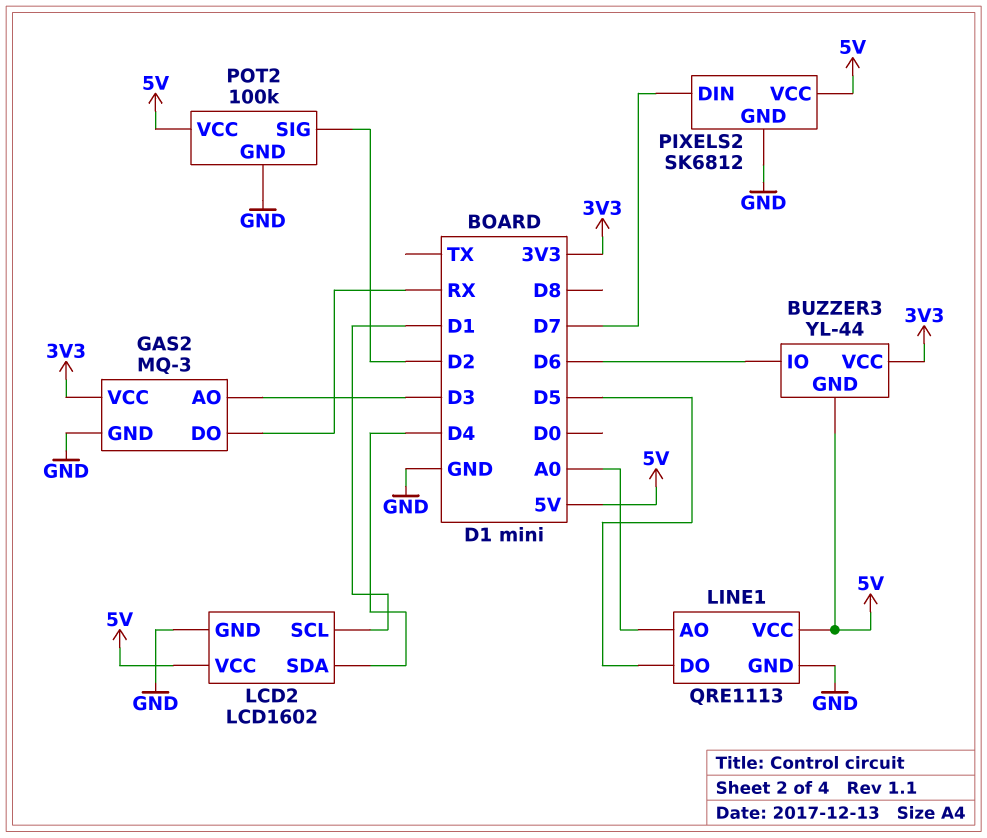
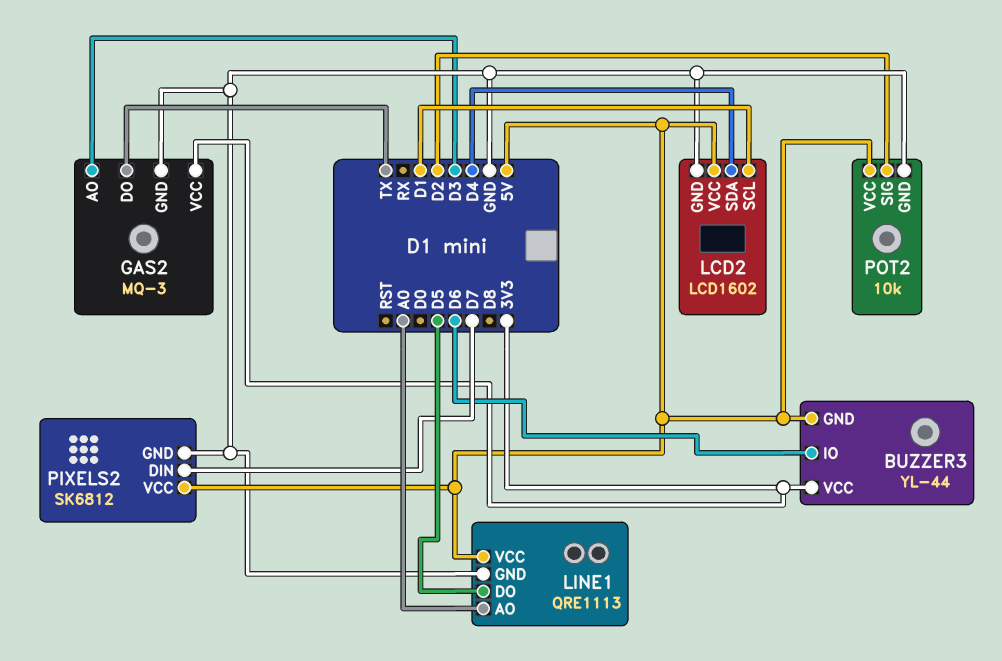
GAS2 pin DO: RX -> TX
POT2: 100k -> 10k

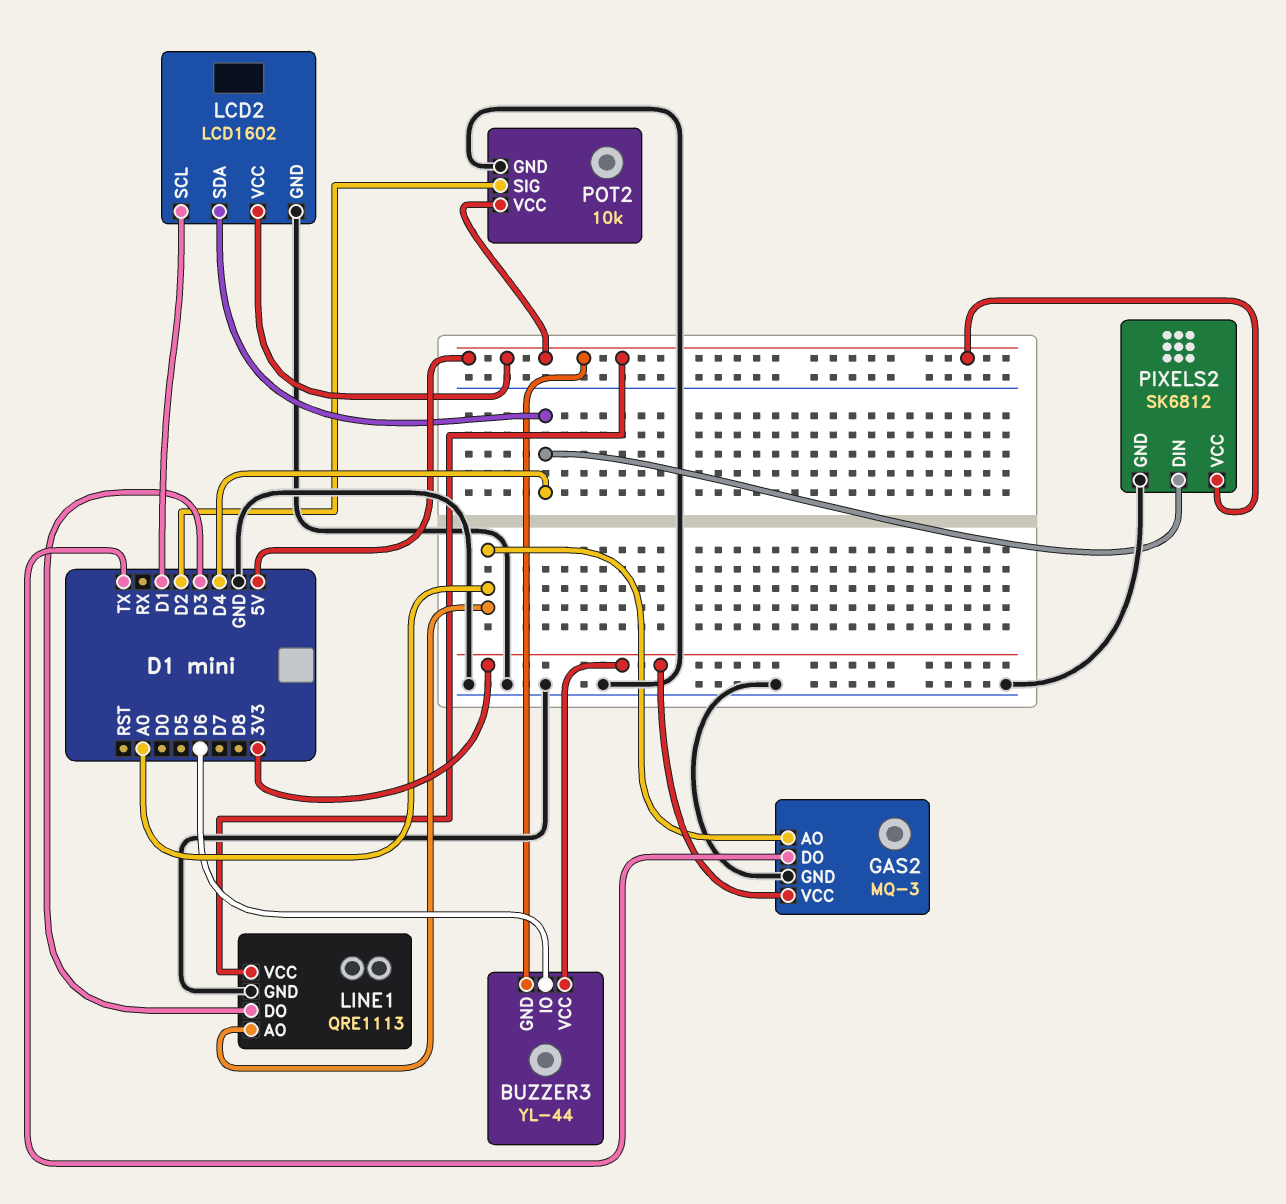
GAS2 pin AO: D3 -> A0
LINE1 pin DO: D5 -> D3
PIXELS2 pin DIN: D7 -> D4

